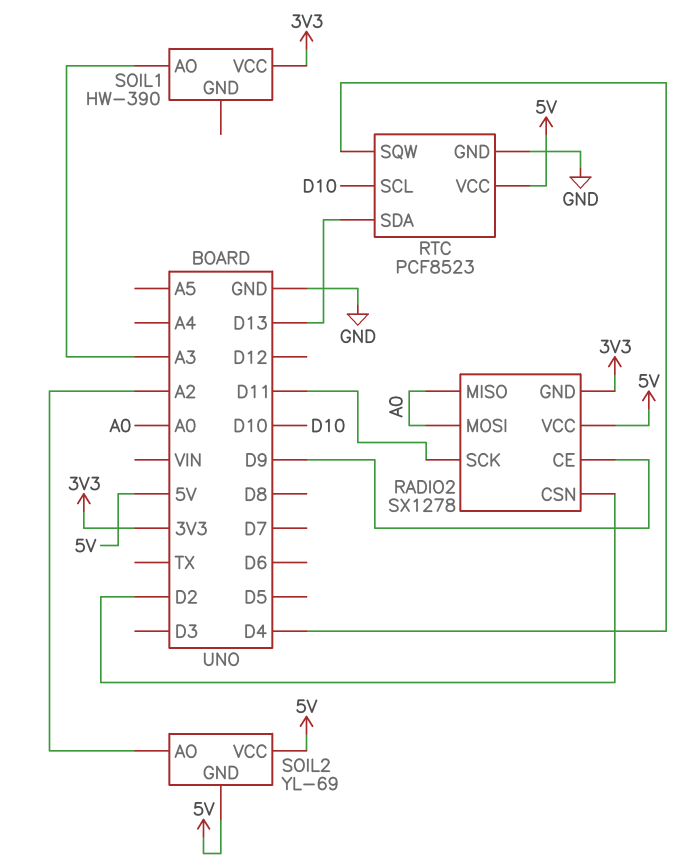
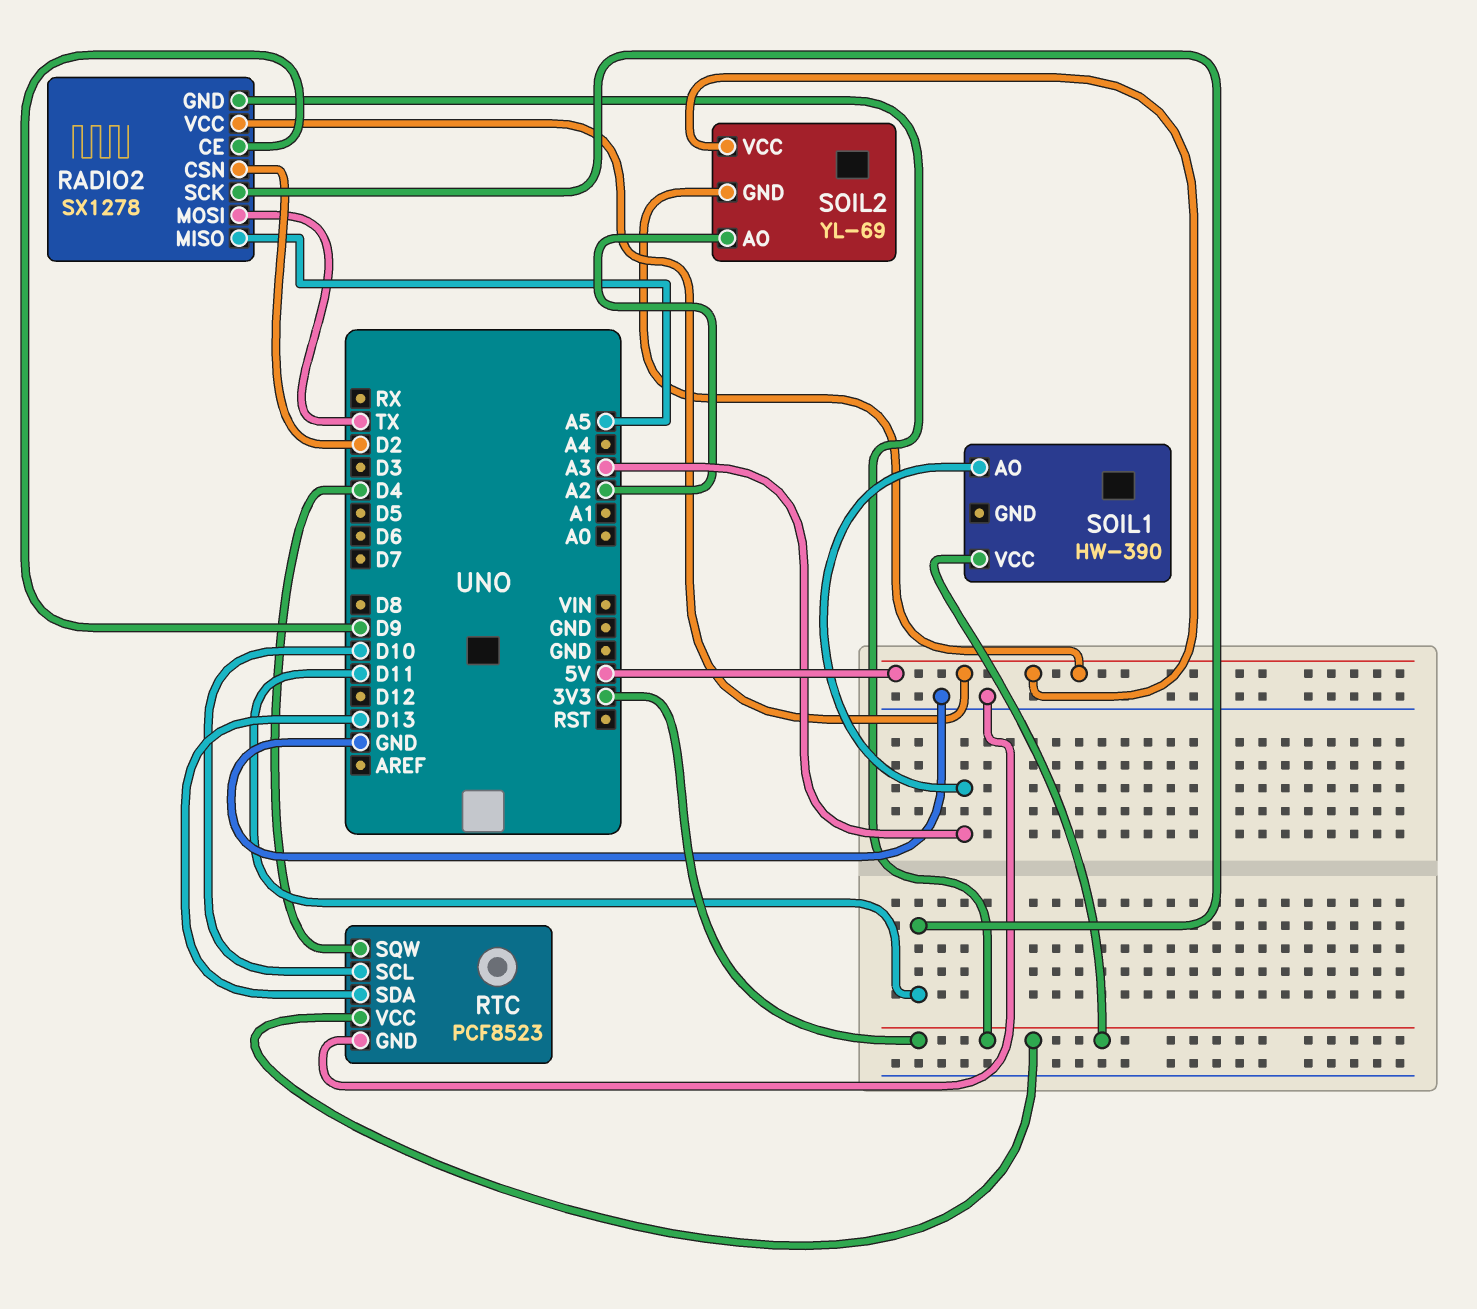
RADIO2 pin MISO: A0 -> A5
RADIO2 pin MOSI: A0 -> TX
RTC pin VCC: 5V -> 3V3

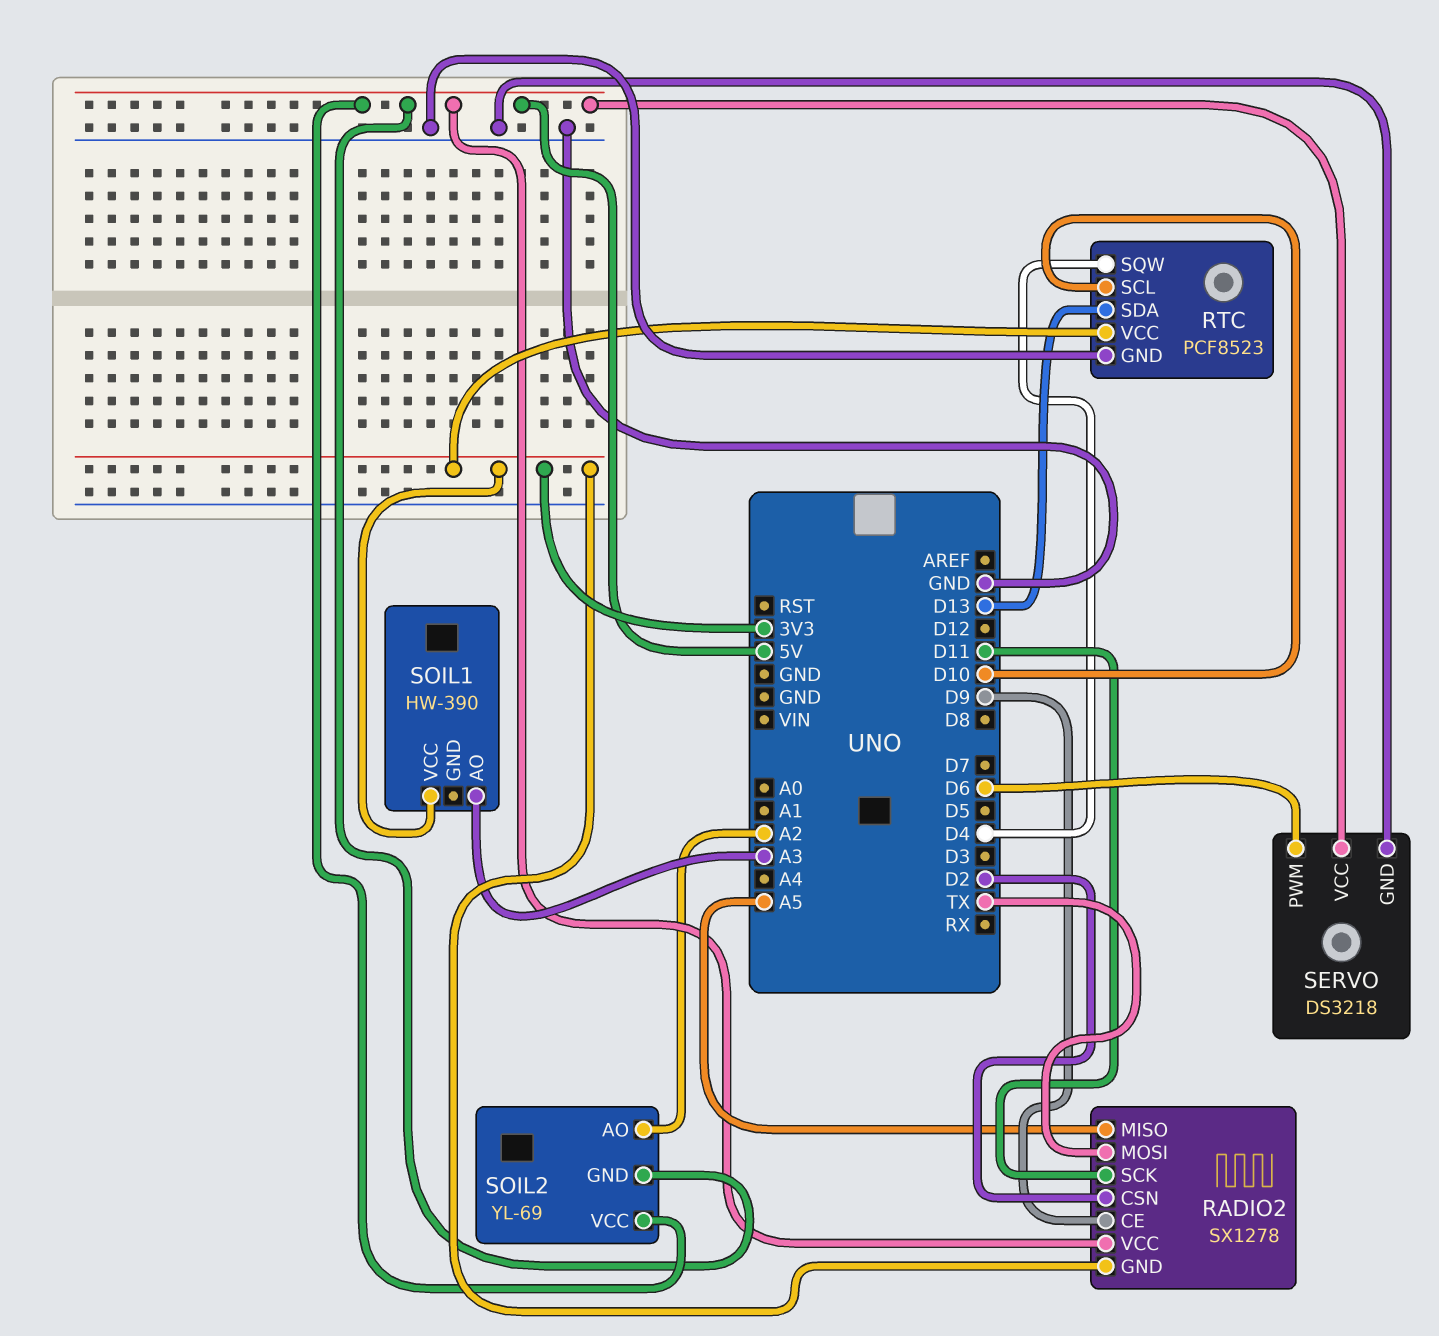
SERVO: none -> DS3218
SERVO pin GND: none -> GND
SERVO pin PWM: none -> D6
SERVO pin VCC: none -> 5V

